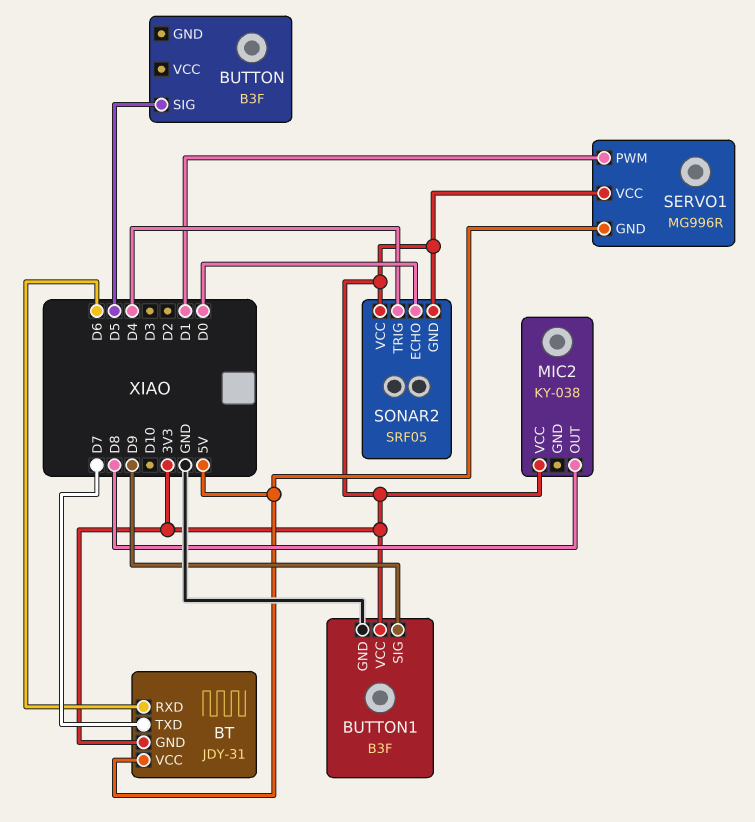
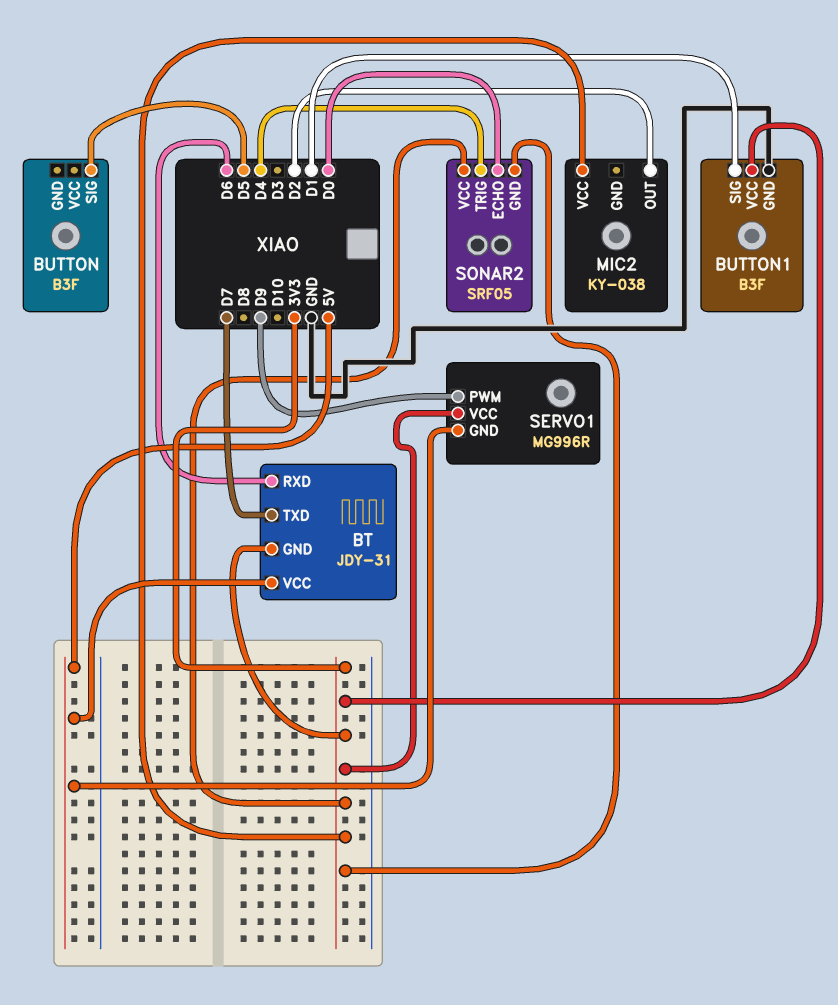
BUTTON1 pin SIG: D9 -> D1
MIC2 pin OUT: D8 -> D2
SERVO1 pin PWM: D1 -> D9

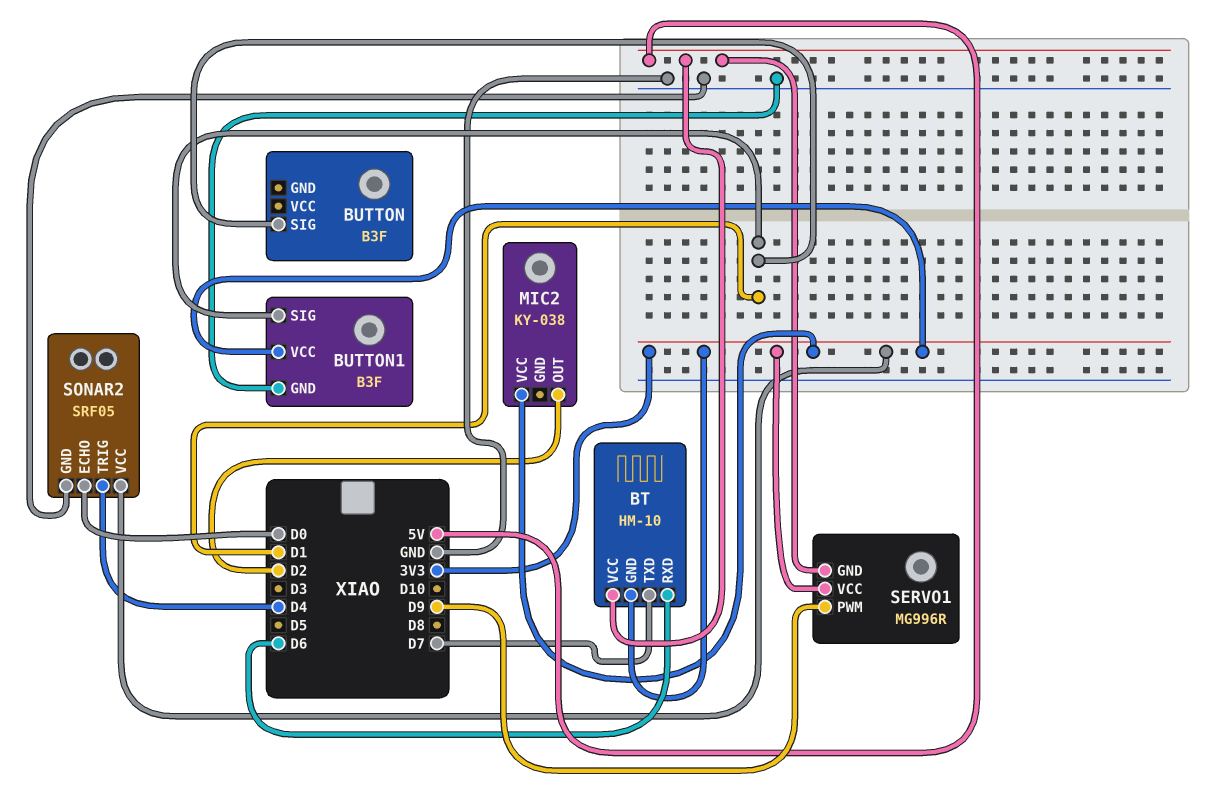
BT: JDY-31 -> HM-10
BUTTON pin SIG: D5 -> D1
SONAR2 pin GND: 3V3 -> GND

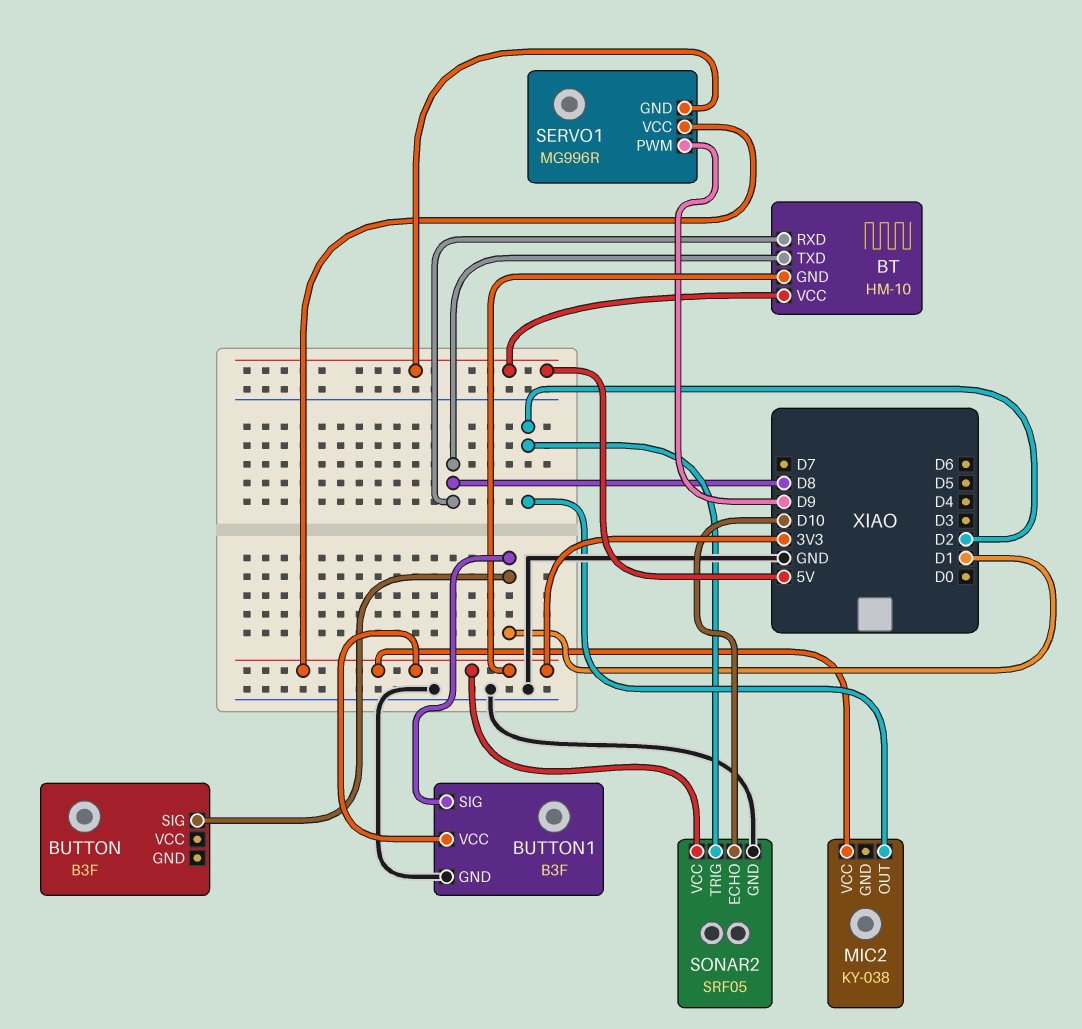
BT pin RXD: D6 -> D8
BT pin TXD: D7 -> D8
SONAR2 pin ECHO: D0 -> D10
SONAR2 pin TRIG: D4 -> D2

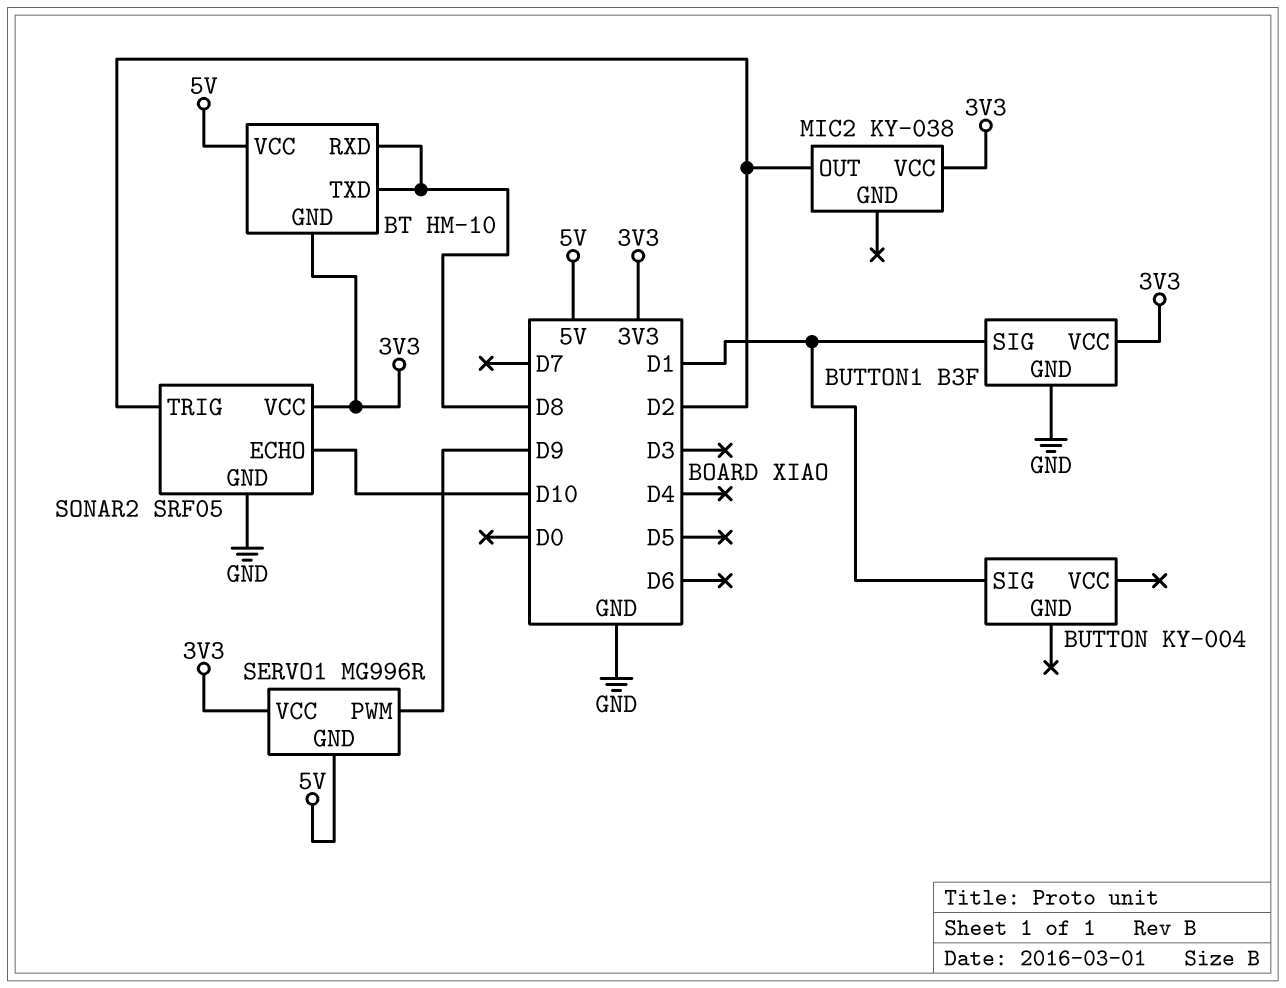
BUTTON: B3F -> KY-004

